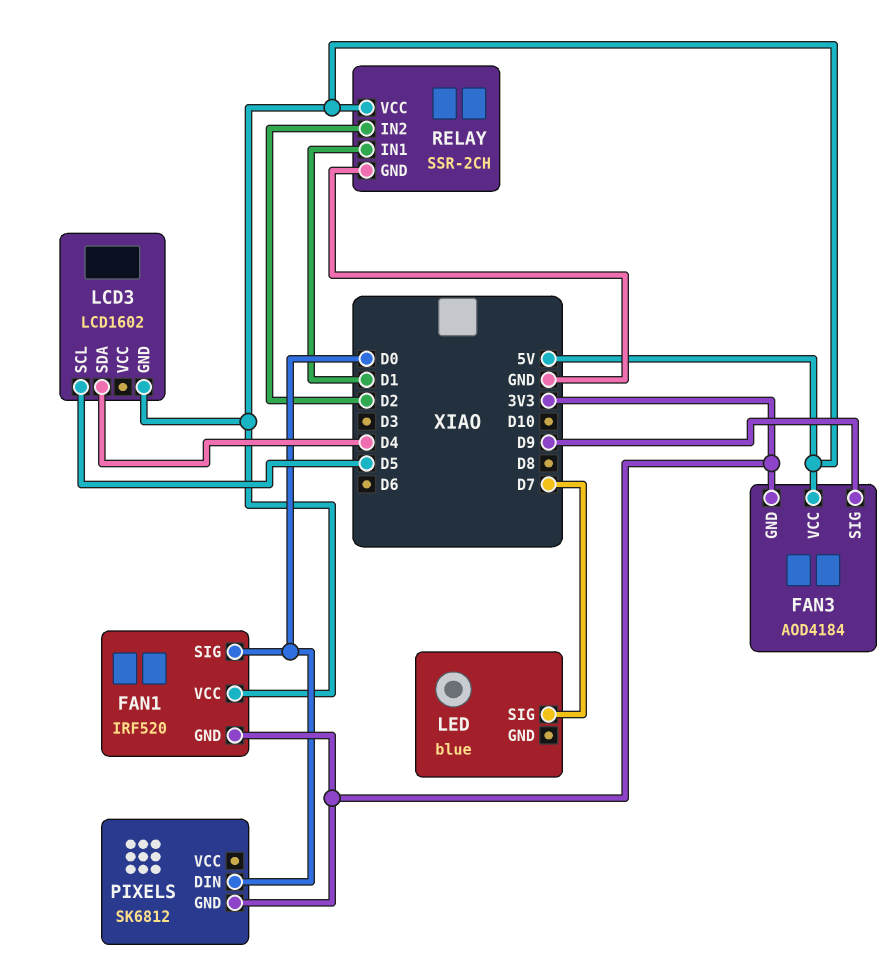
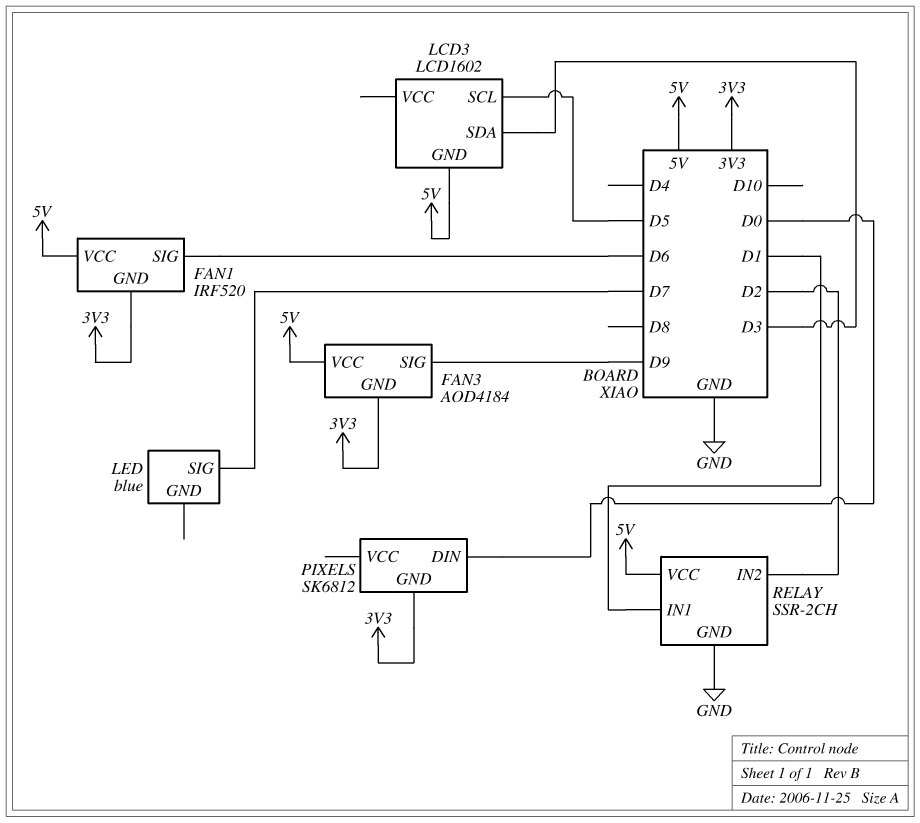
FAN1 pin SIG: D0 -> D6
LCD3 pin SDA: D4 -> D3

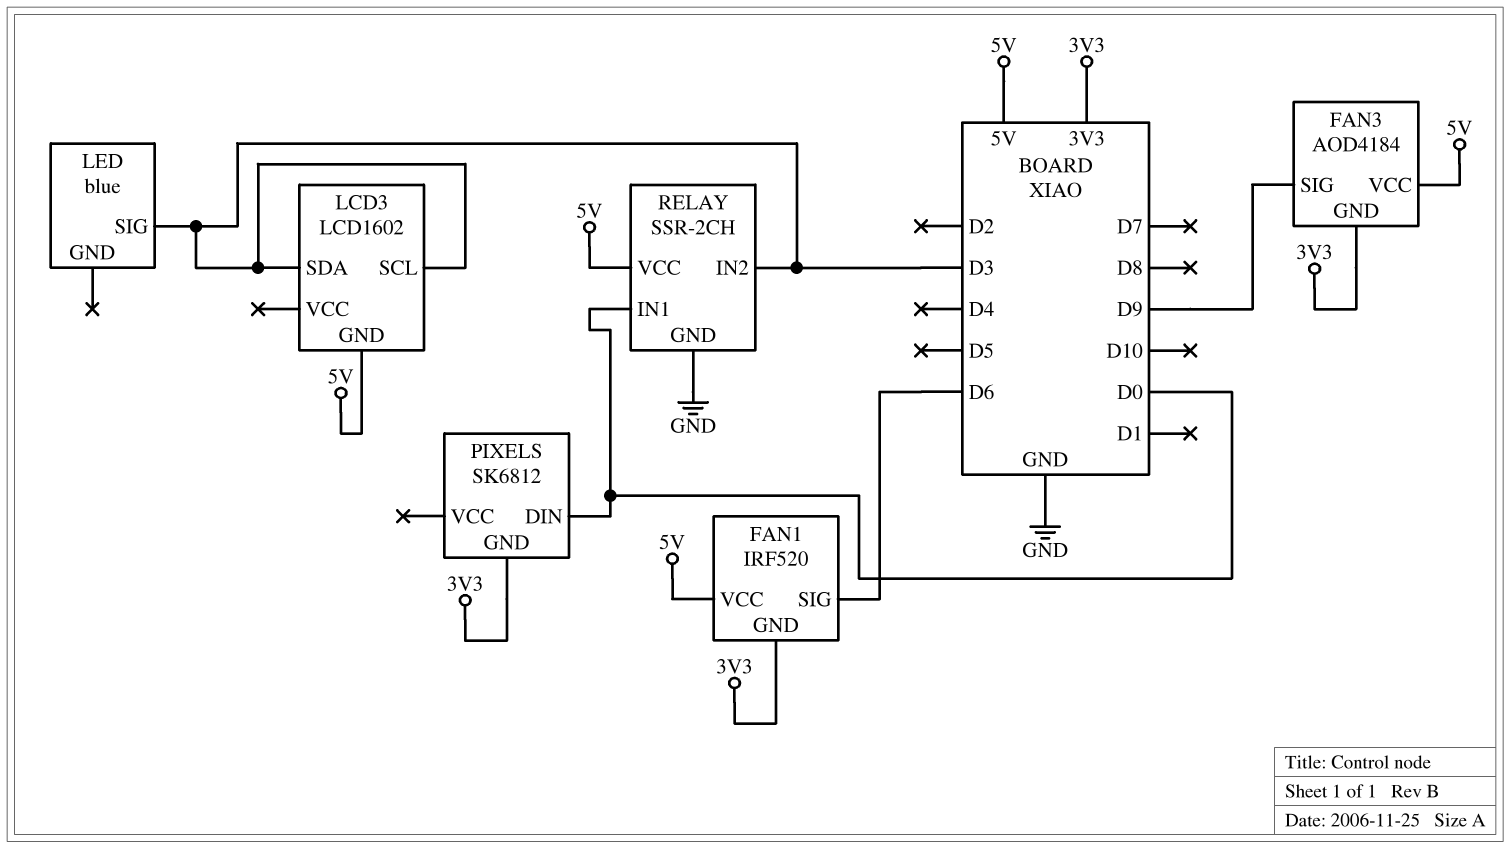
LCD3 pin SCL: D5 -> D3
LED pin SIG: D7 -> D3
RELAY pin IN1: D1 -> D0
RELAY pin IN2: D2 -> D3

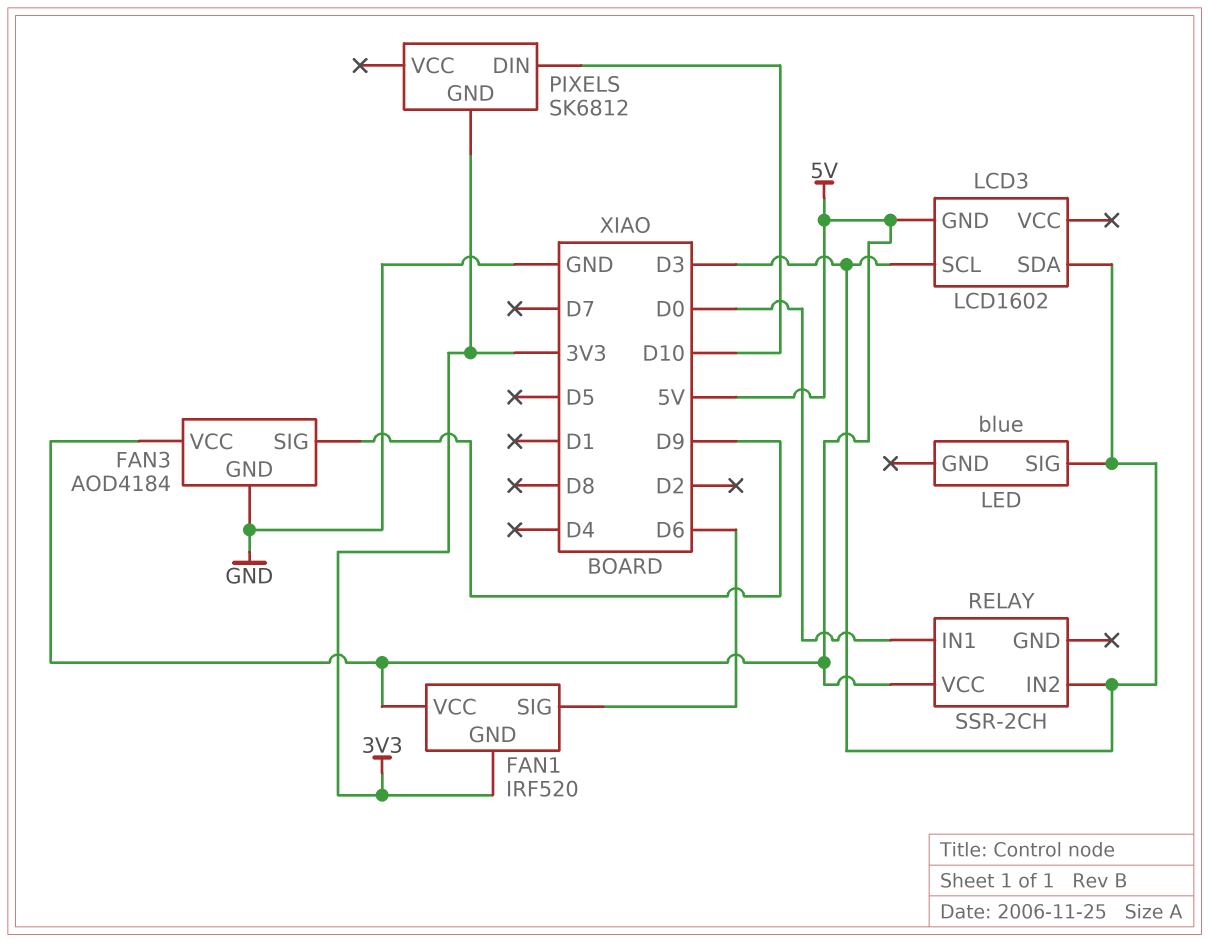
FAN3 pin GND: 3V3 -> GND
PIXELS pin DIN: D0 -> D10
RELAY pin GND: GND -> none

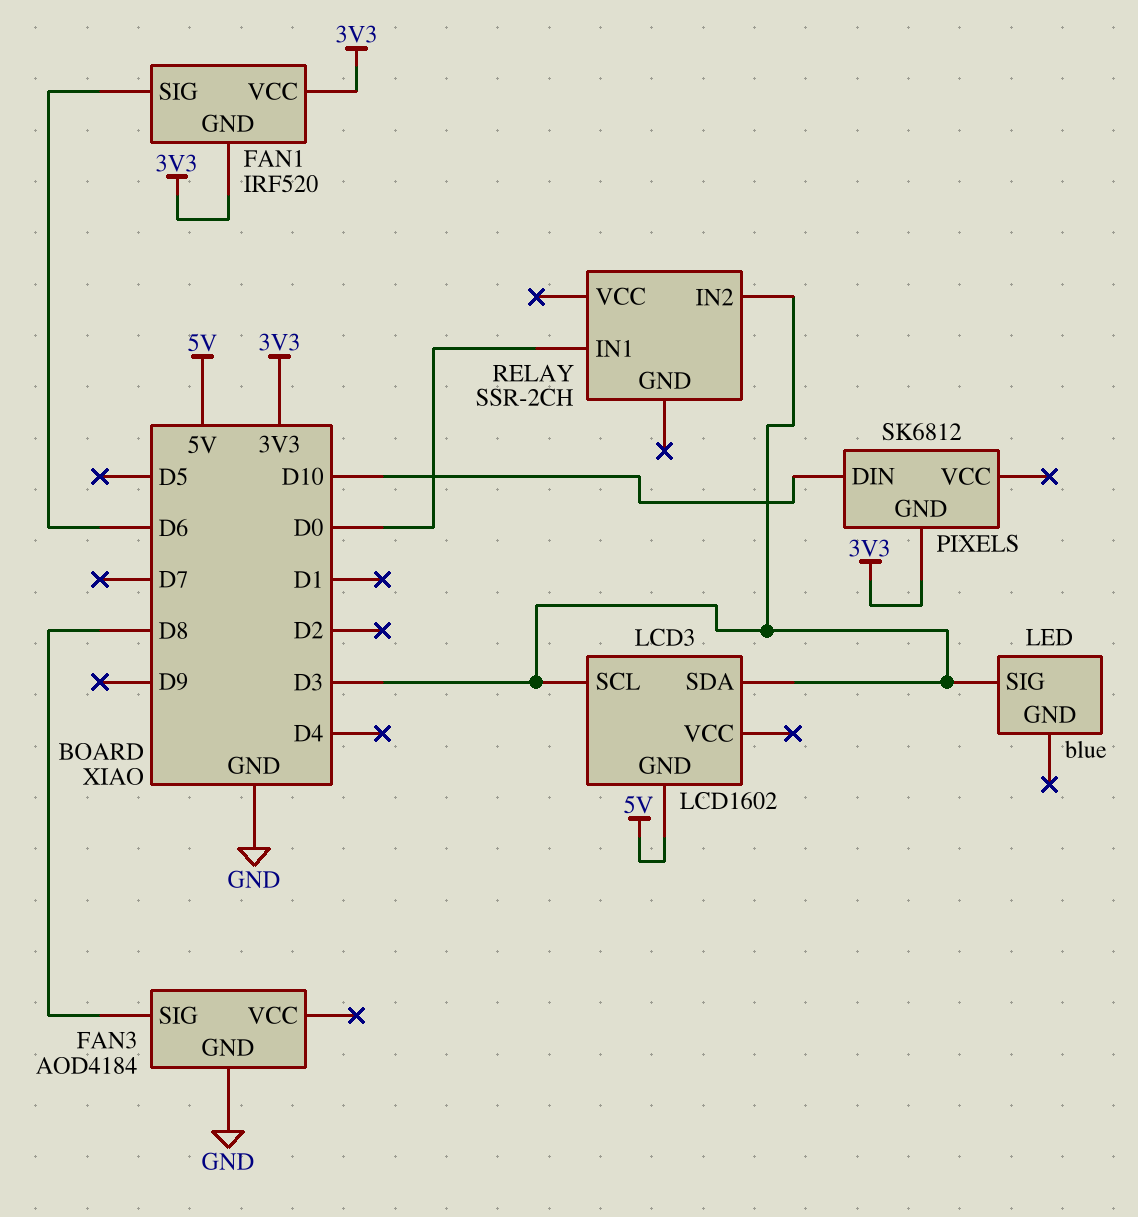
FAN1 pin VCC: 5V -> 3V3
FAN3 pin SIG: D9 -> D8
FAN3 pin VCC: 5V -> none
RELAY pin VCC: 5V -> none

